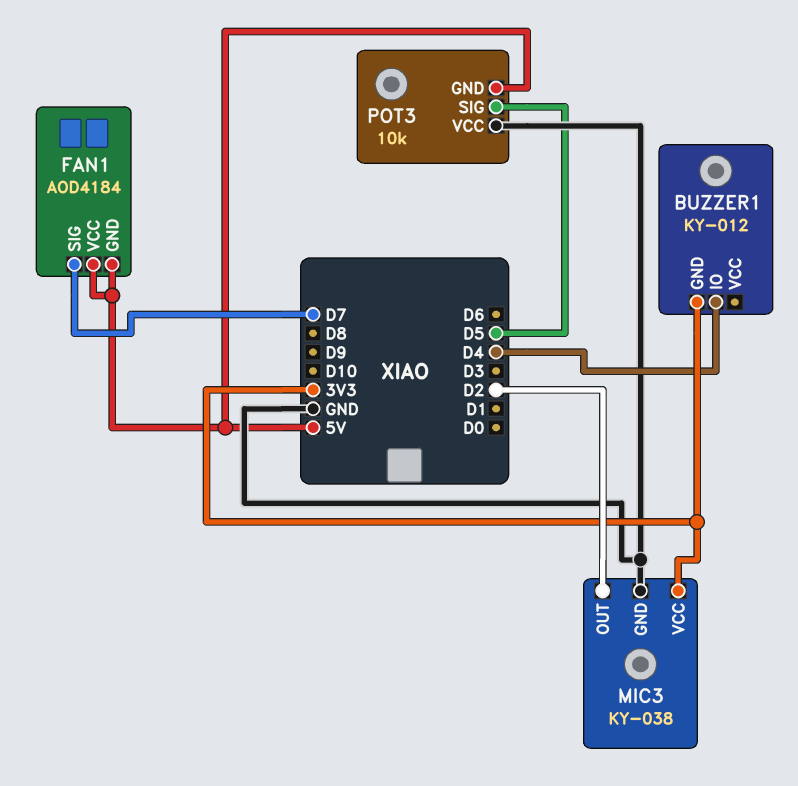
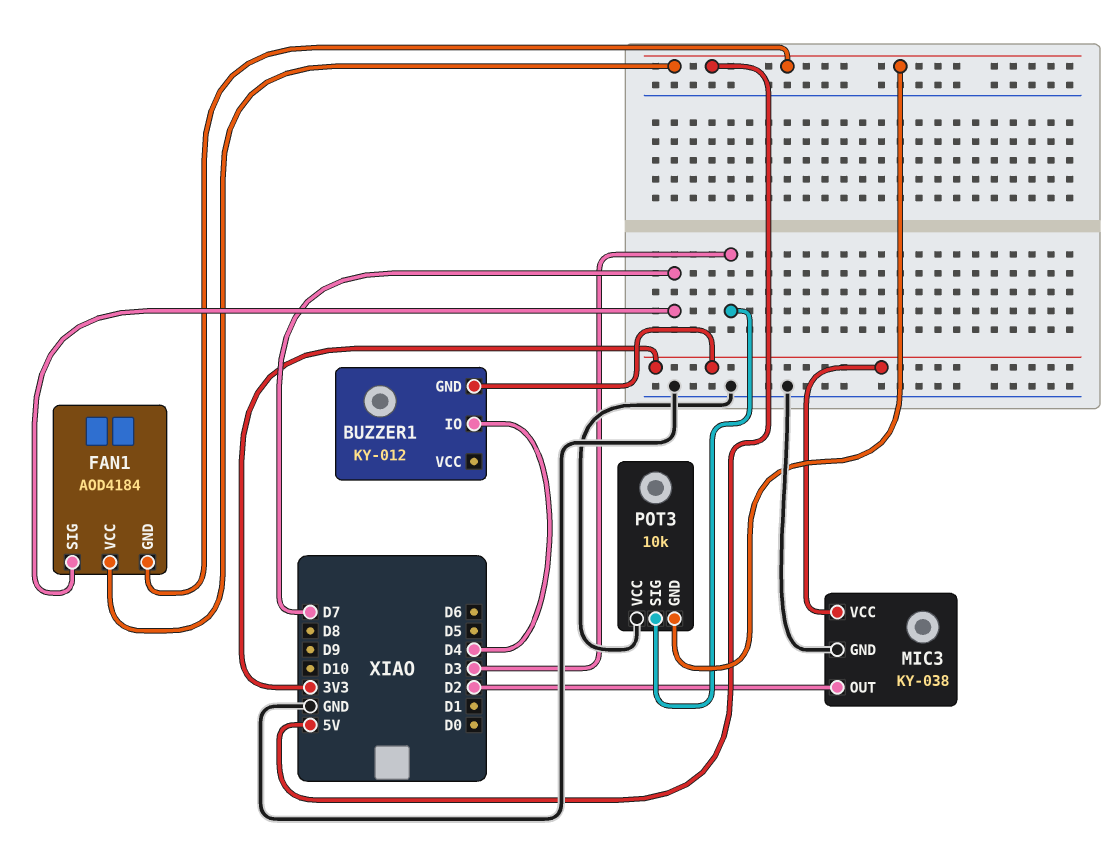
POT3 pin SIG: D5 -> D3

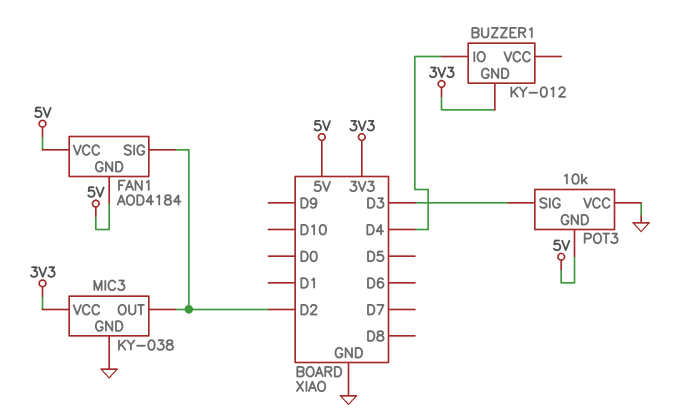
FAN1 pin SIG: D7 -> D2

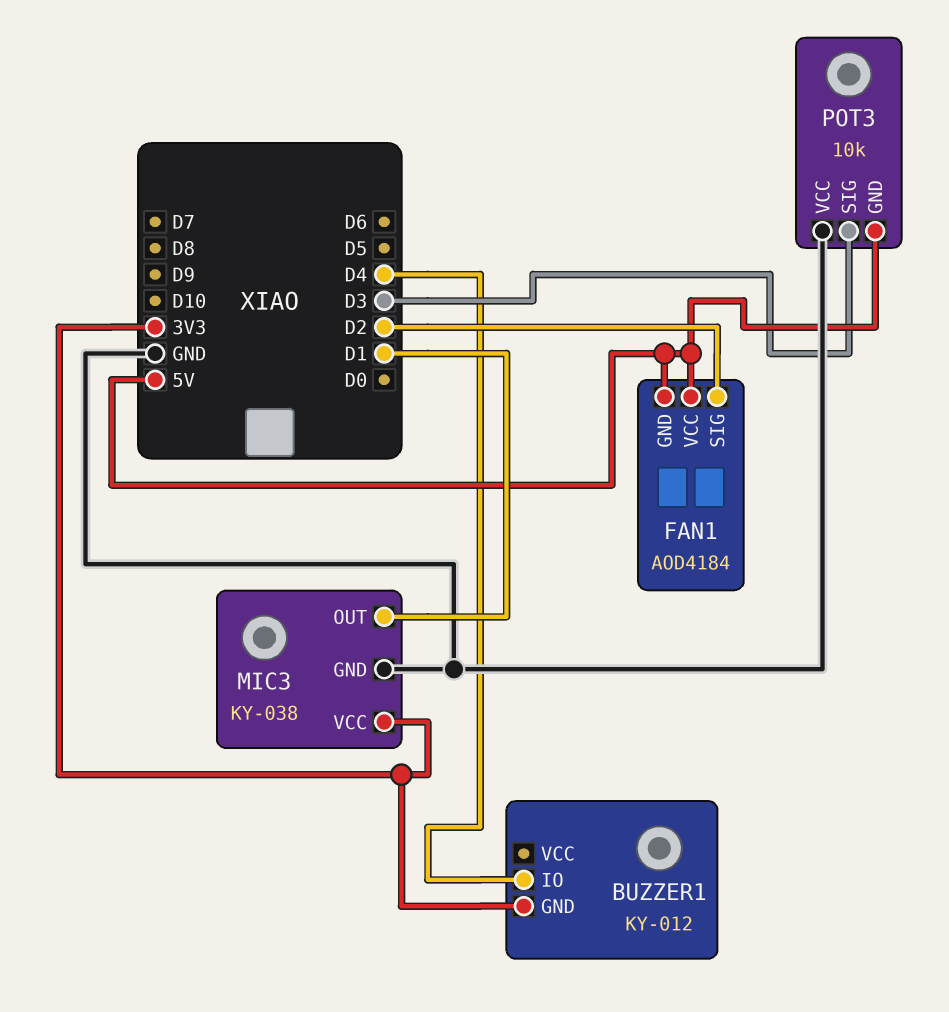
MIC3 pin OUT: D2 -> D1

